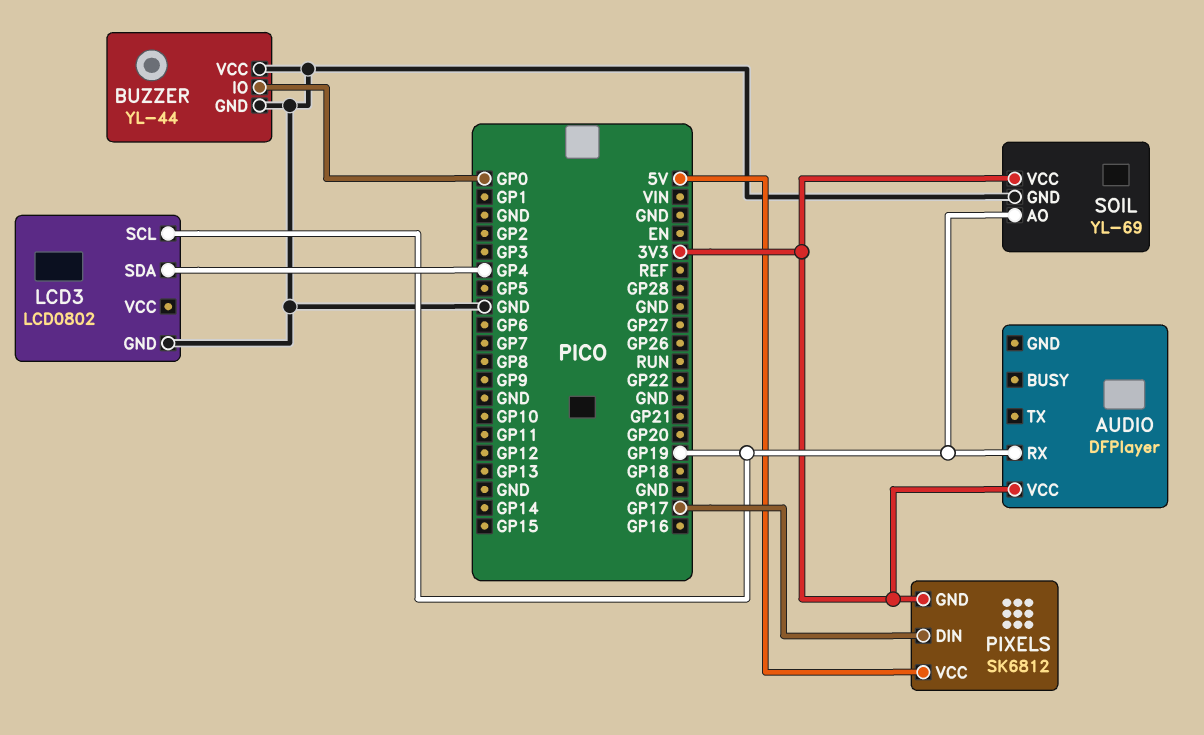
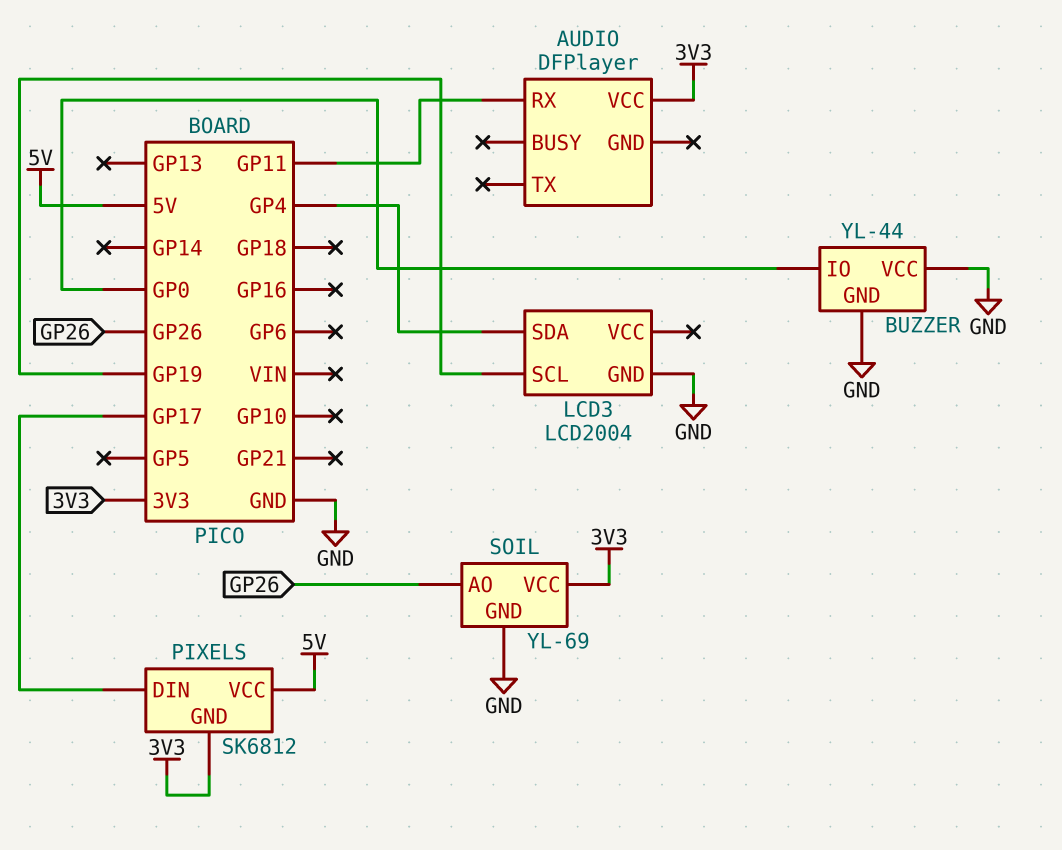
AUDIO pin RX: GP19 -> GP11
LCD3: LCD0802 -> LCD2004
SOIL pin AO: GP19 -> GP26

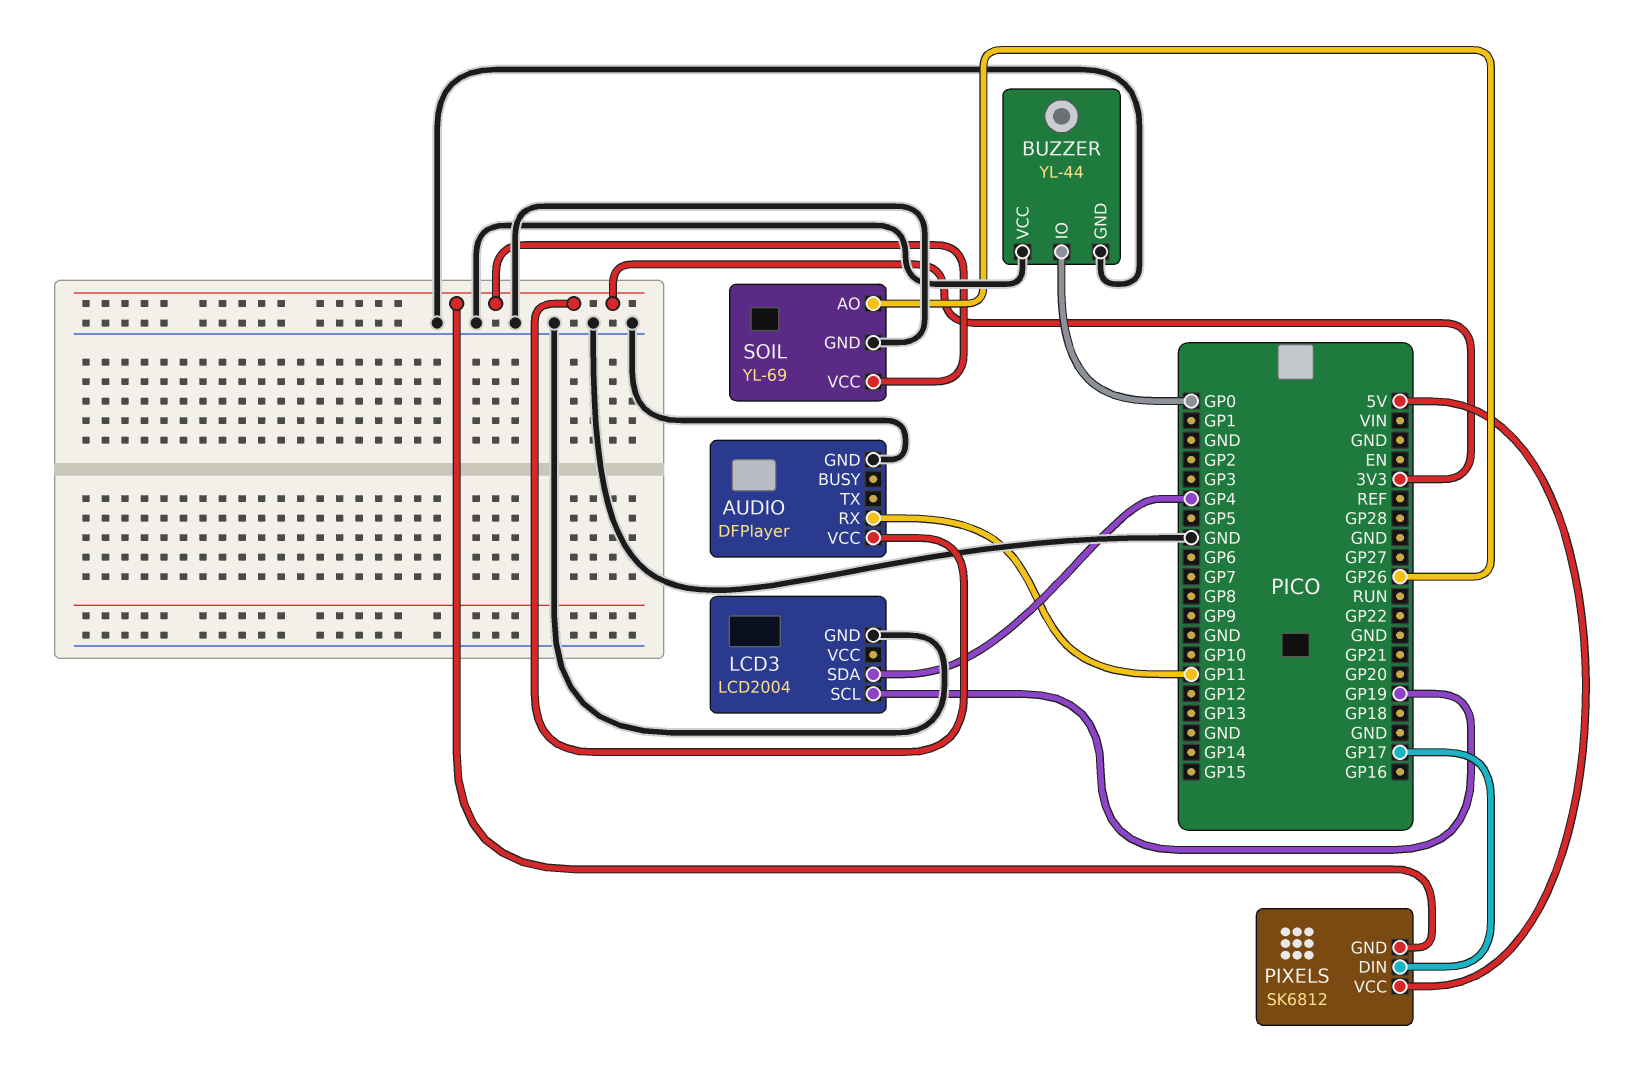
AUDIO pin GND: none -> GND

